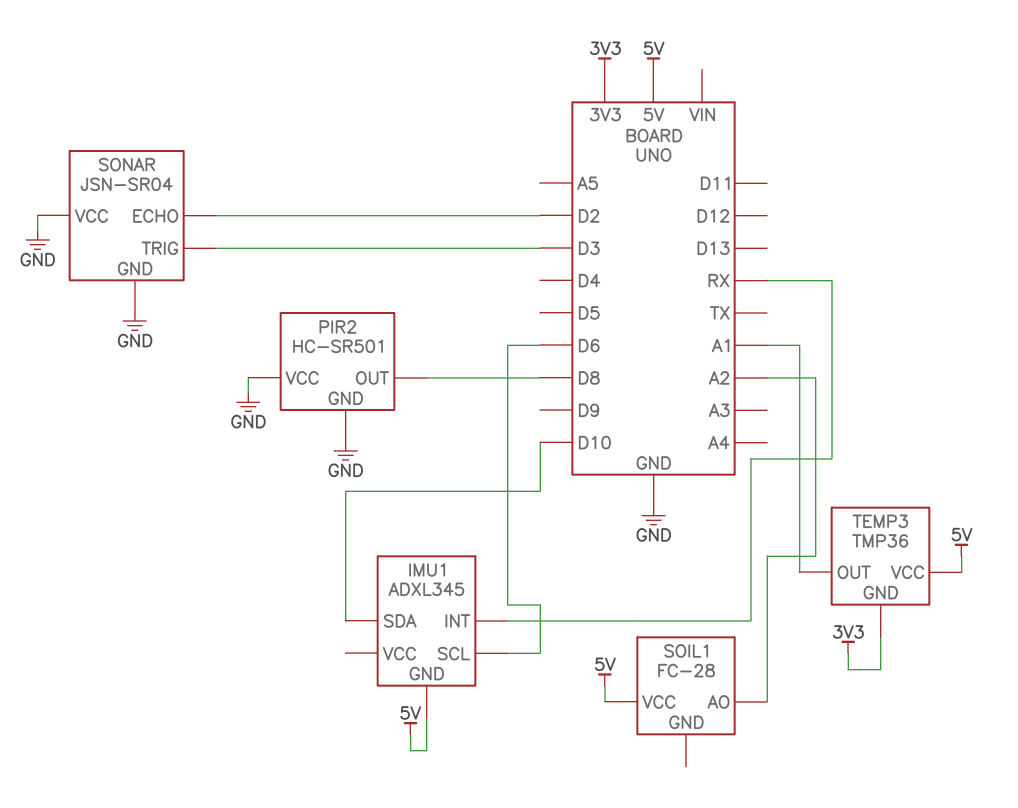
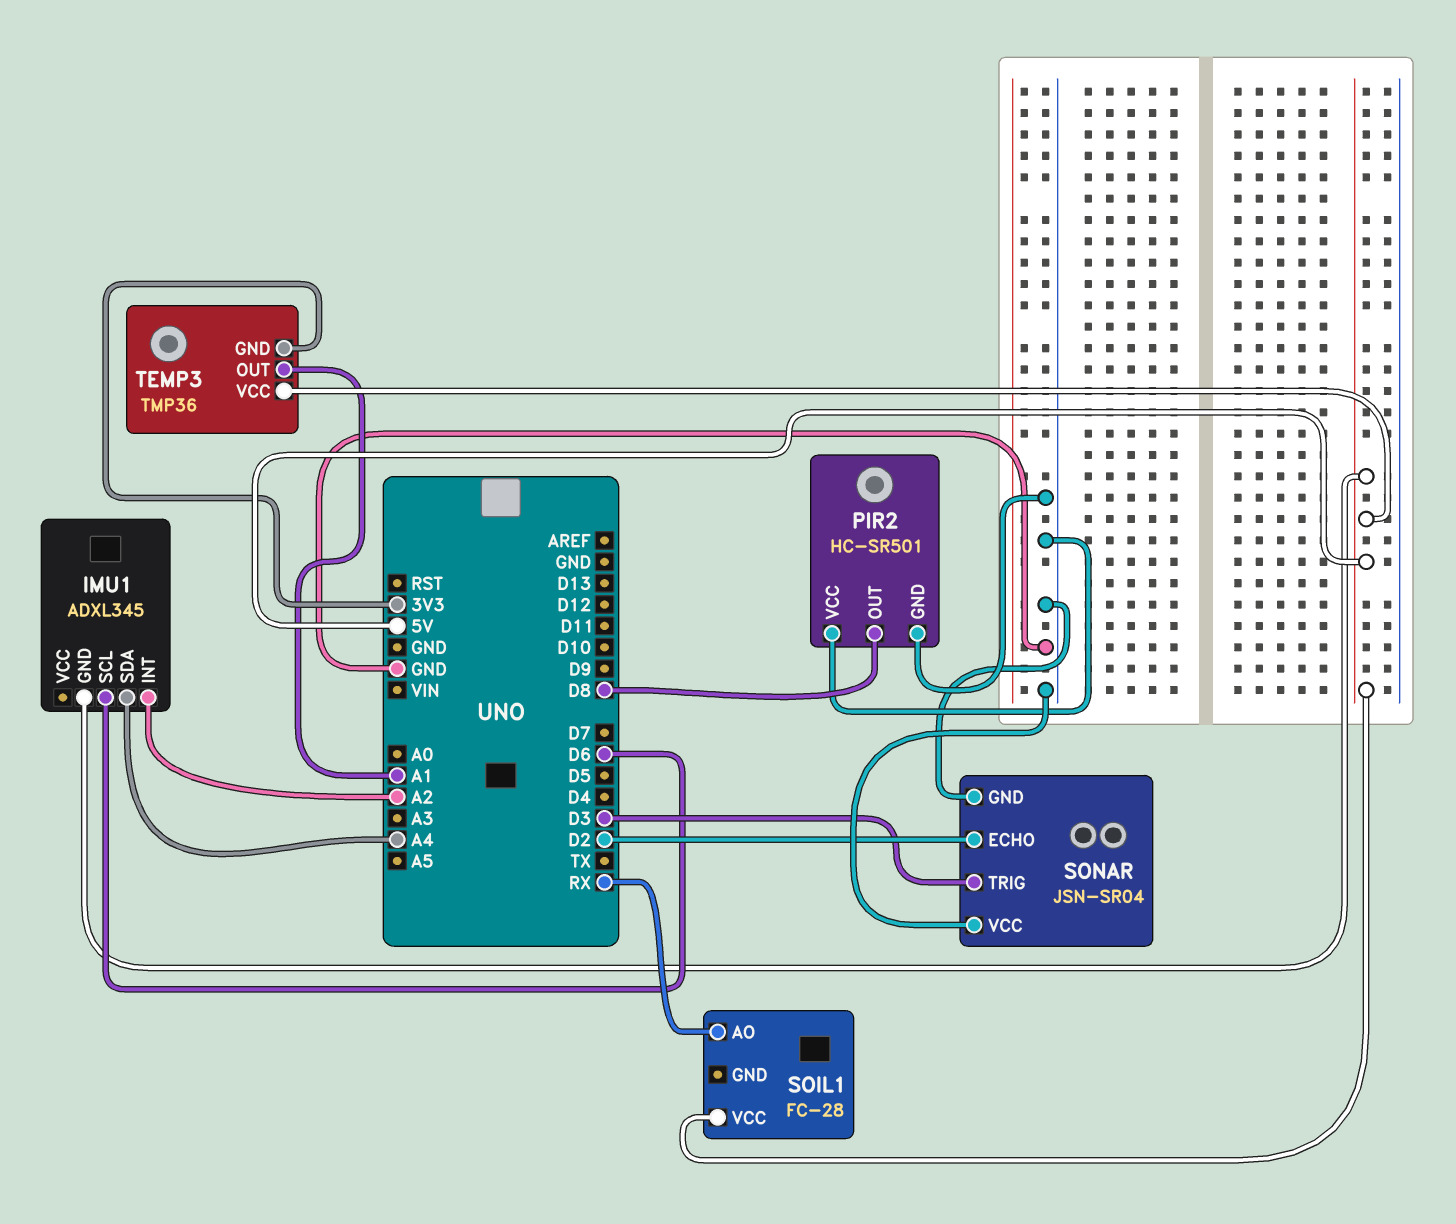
IMU1 pin INT: RX -> A2
IMU1 pin SDA: D10 -> A4
SOIL1 pin AO: A2 -> RX

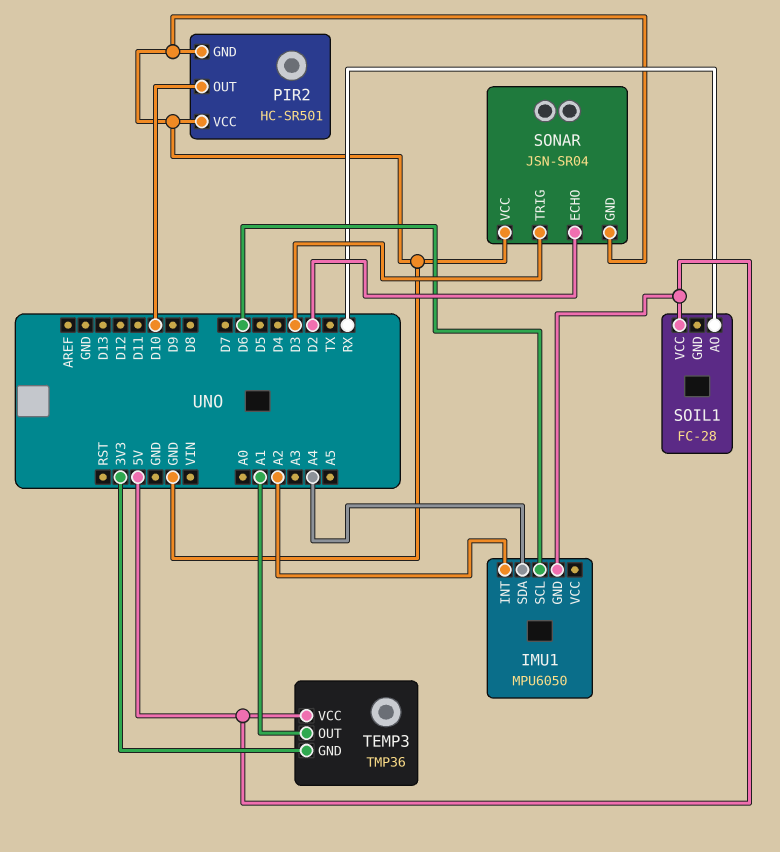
IMU1: ADXL345 -> MPU6050
PIR2 pin OUT: D8 -> D10

